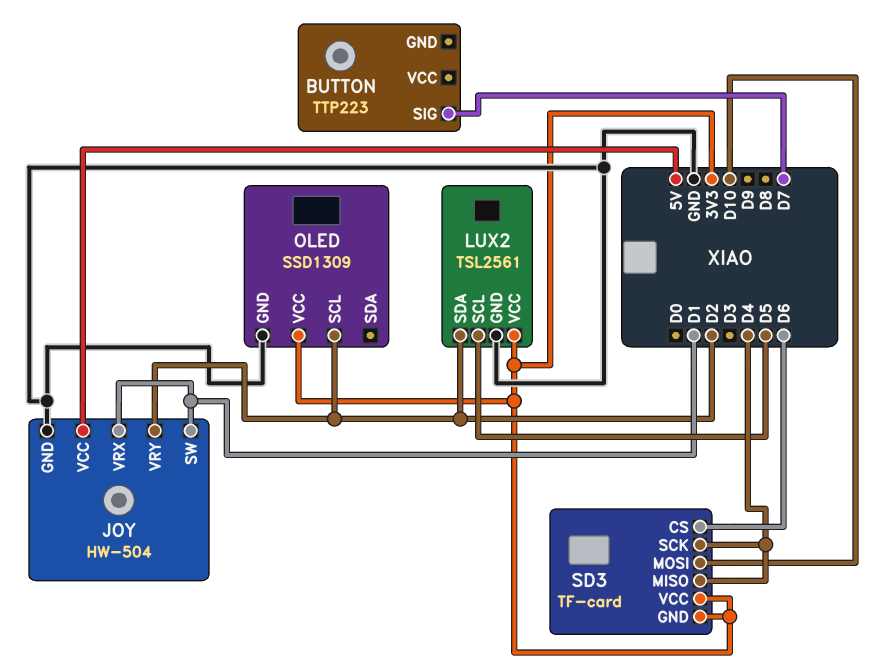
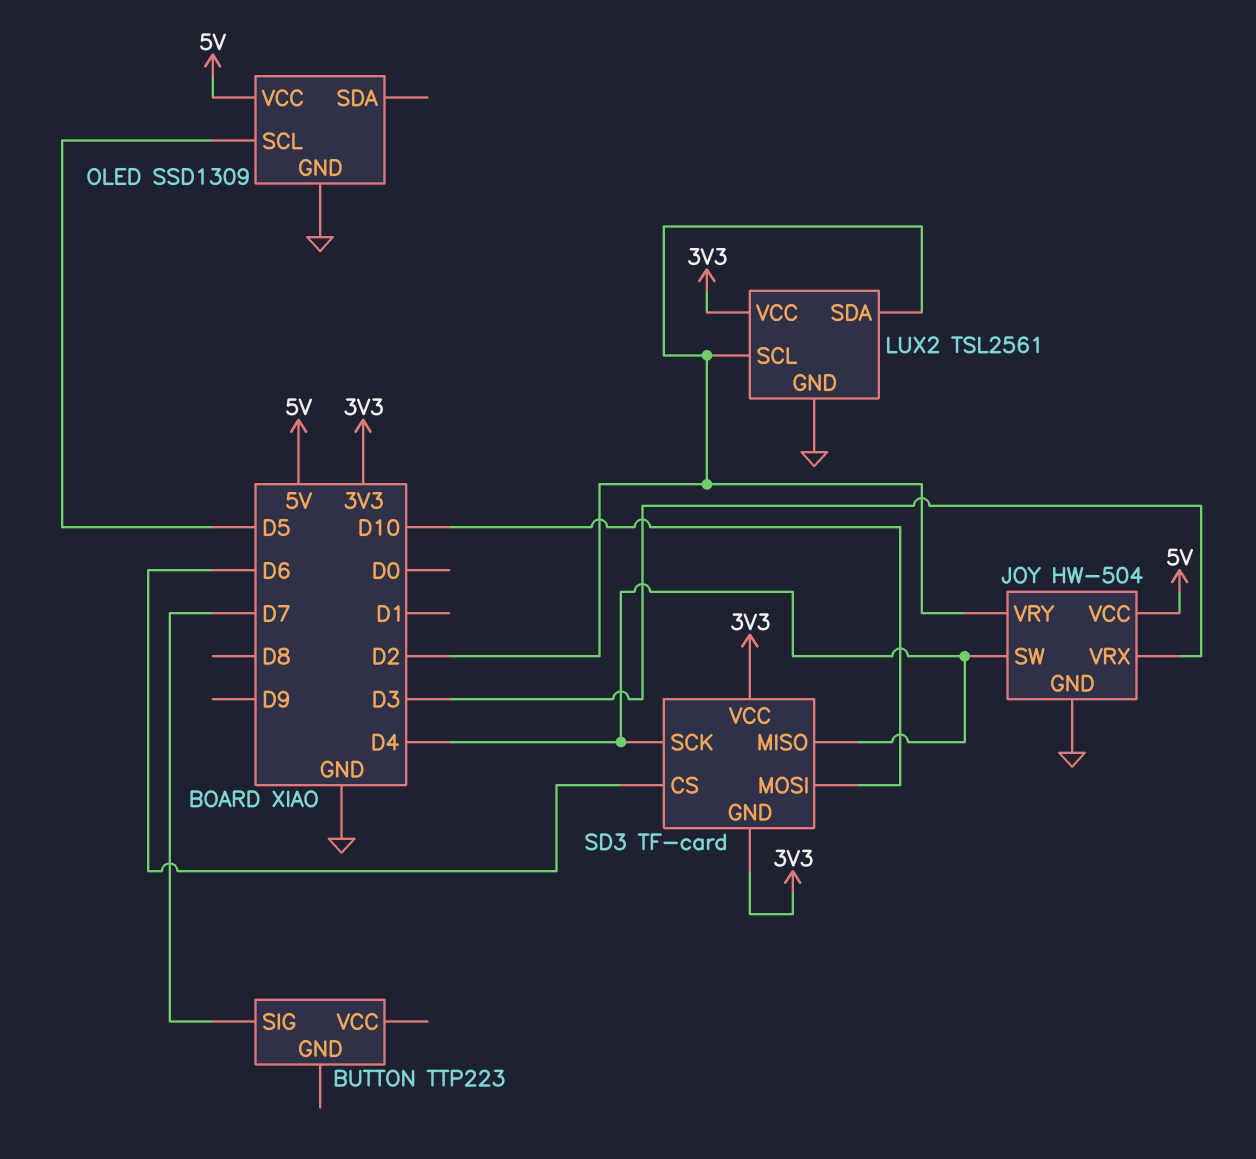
JOY pin SW: D1 -> D4
JOY pin VRX: D1 -> D3
LUX2 pin SCL: D5 -> D2
OLED pin SCL: D2 -> D5
OLED pin VCC: 3V3 -> 5V

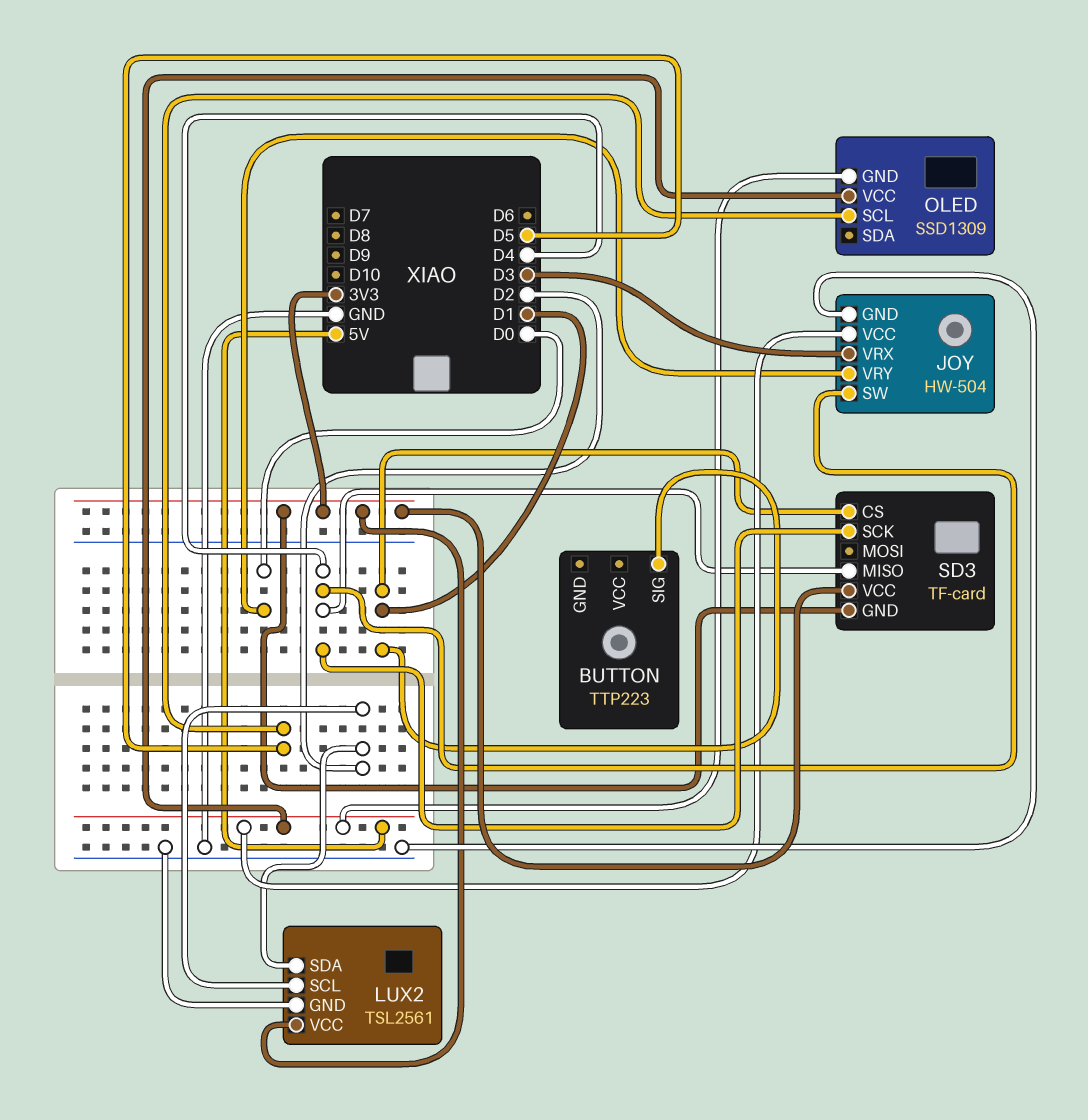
BUTTON pin SIG: D7 -> D1
JOY pin VRY: D2 -> D0
OLED pin GND: GND -> 5V
SD3 pin CS: D6 -> D1
SD3 pin MOSI: D10 -> none

